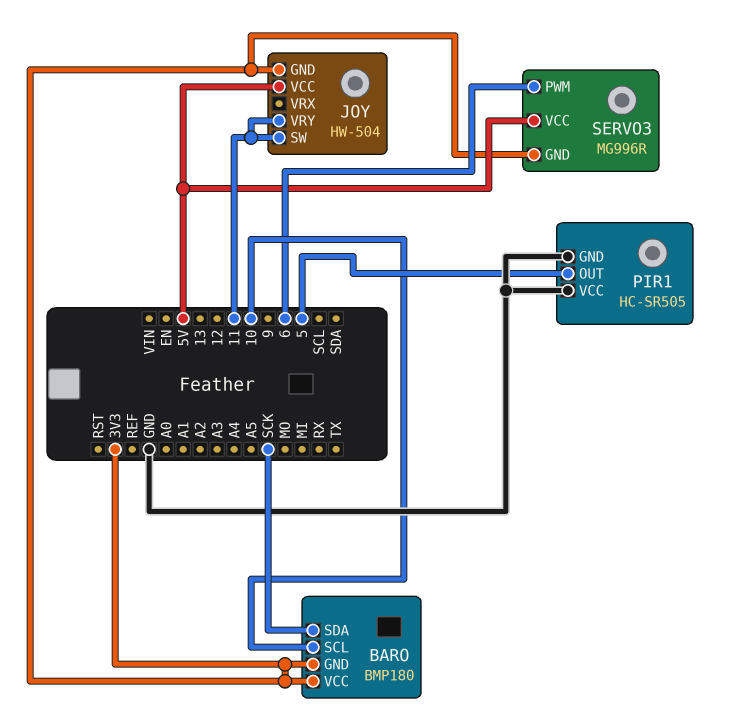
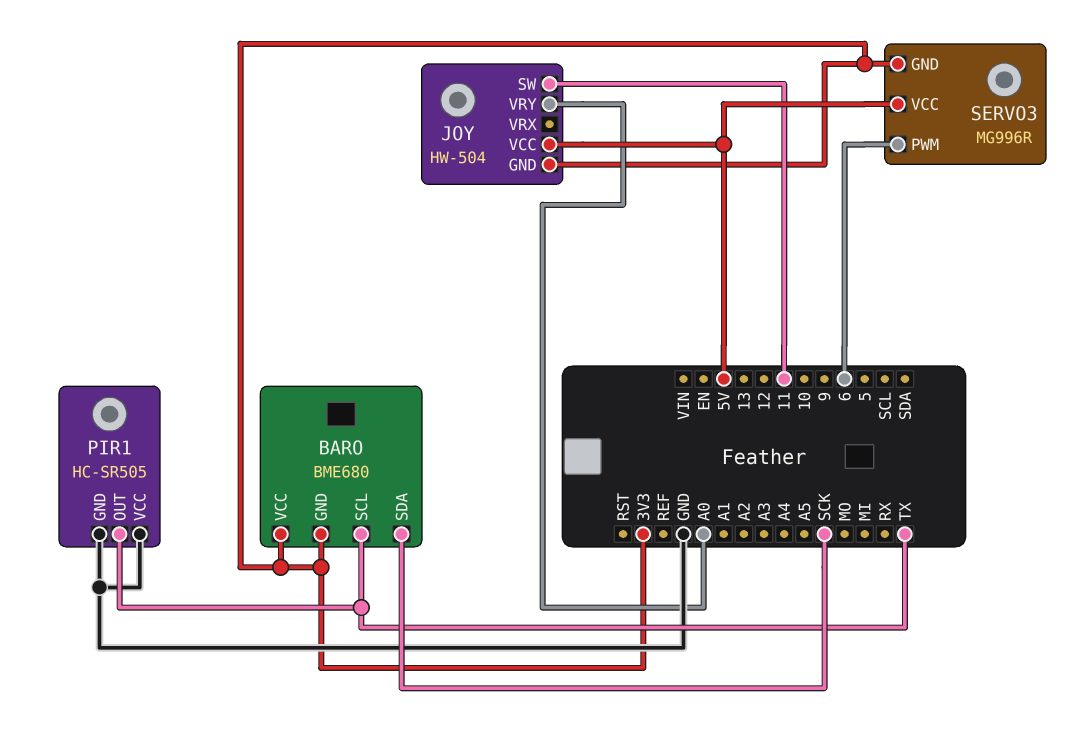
BARO: BMP180 -> BME680
BARO pin SCL: 10 -> TX
JOY pin VRY: 11 -> A0
PIR1 pin OUT: 5 -> TX

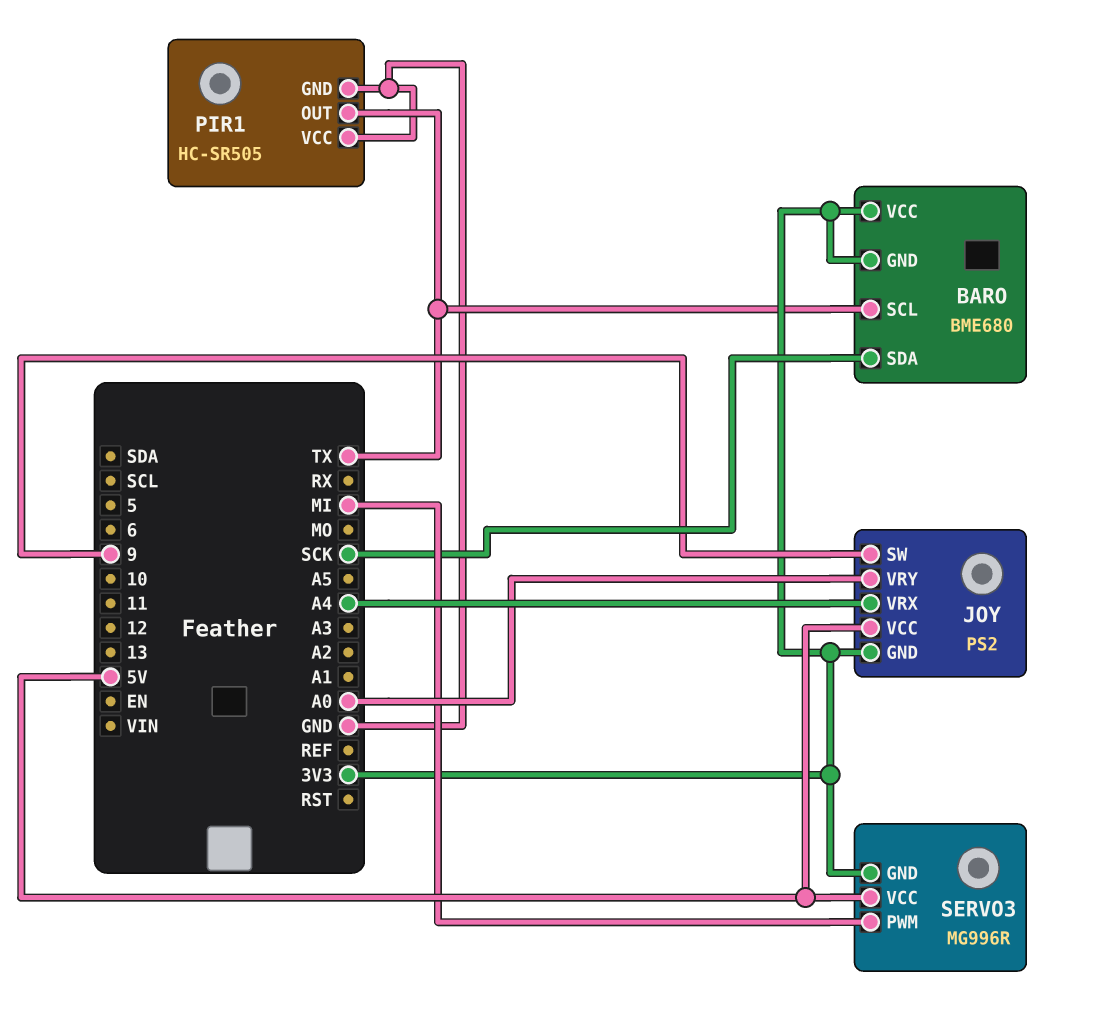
JOY: HW-504 -> PS2
JOY pin SW: 11 -> 9
JOY pin VRX: none -> A4
SERVO3 pin PWM: 6 -> MI

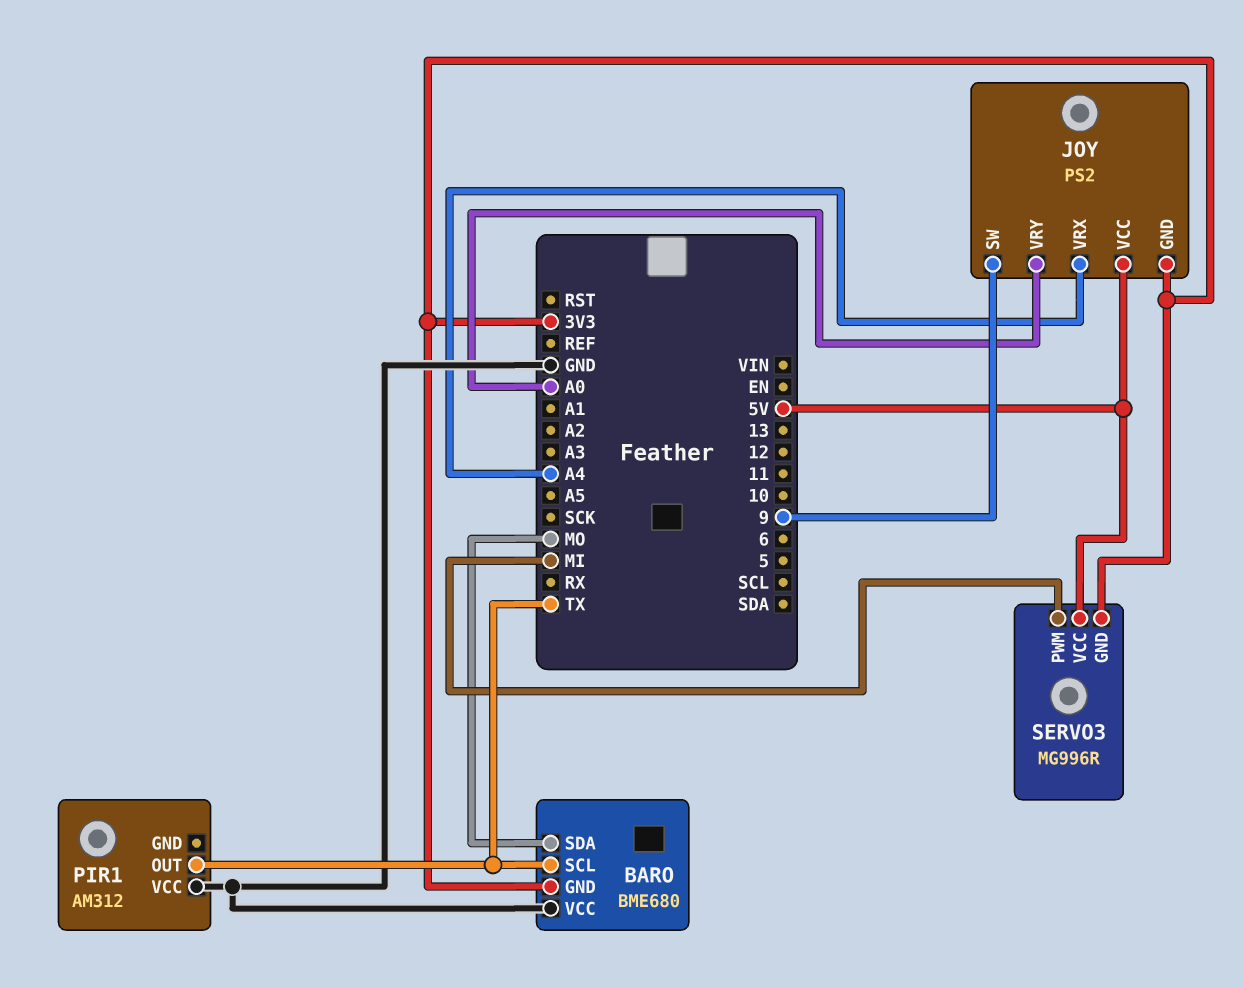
BARO pin SDA: SCK -> MO
BARO pin VCC: 3V3 -> GND
PIR1: HC-SR505 -> AM312
PIR1 pin GND: GND -> none

